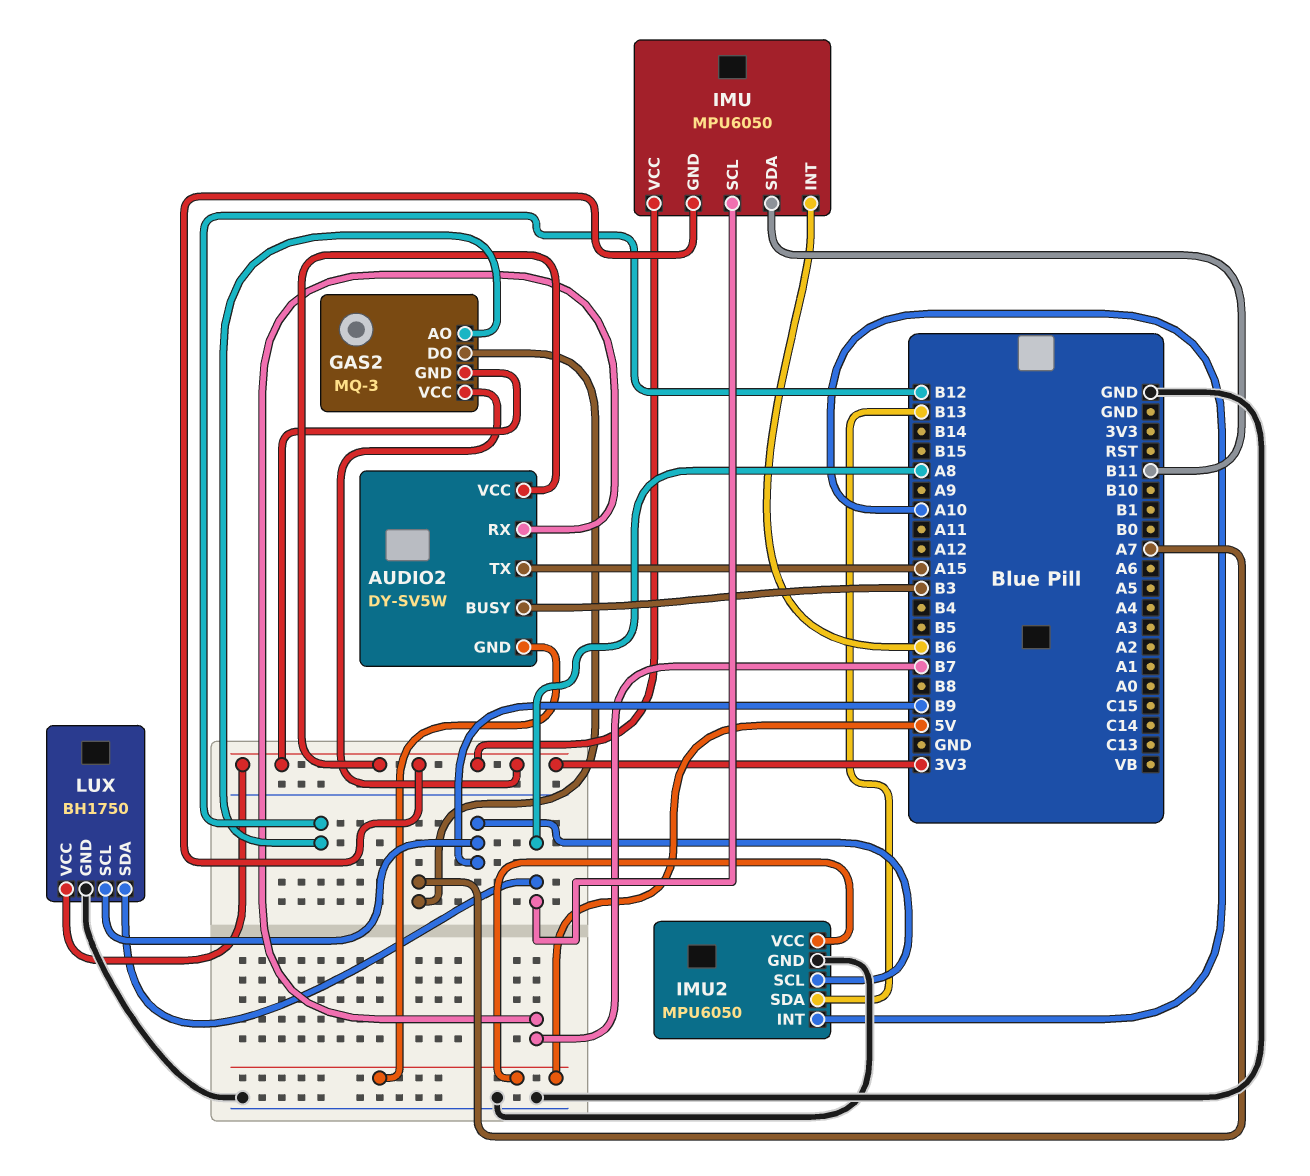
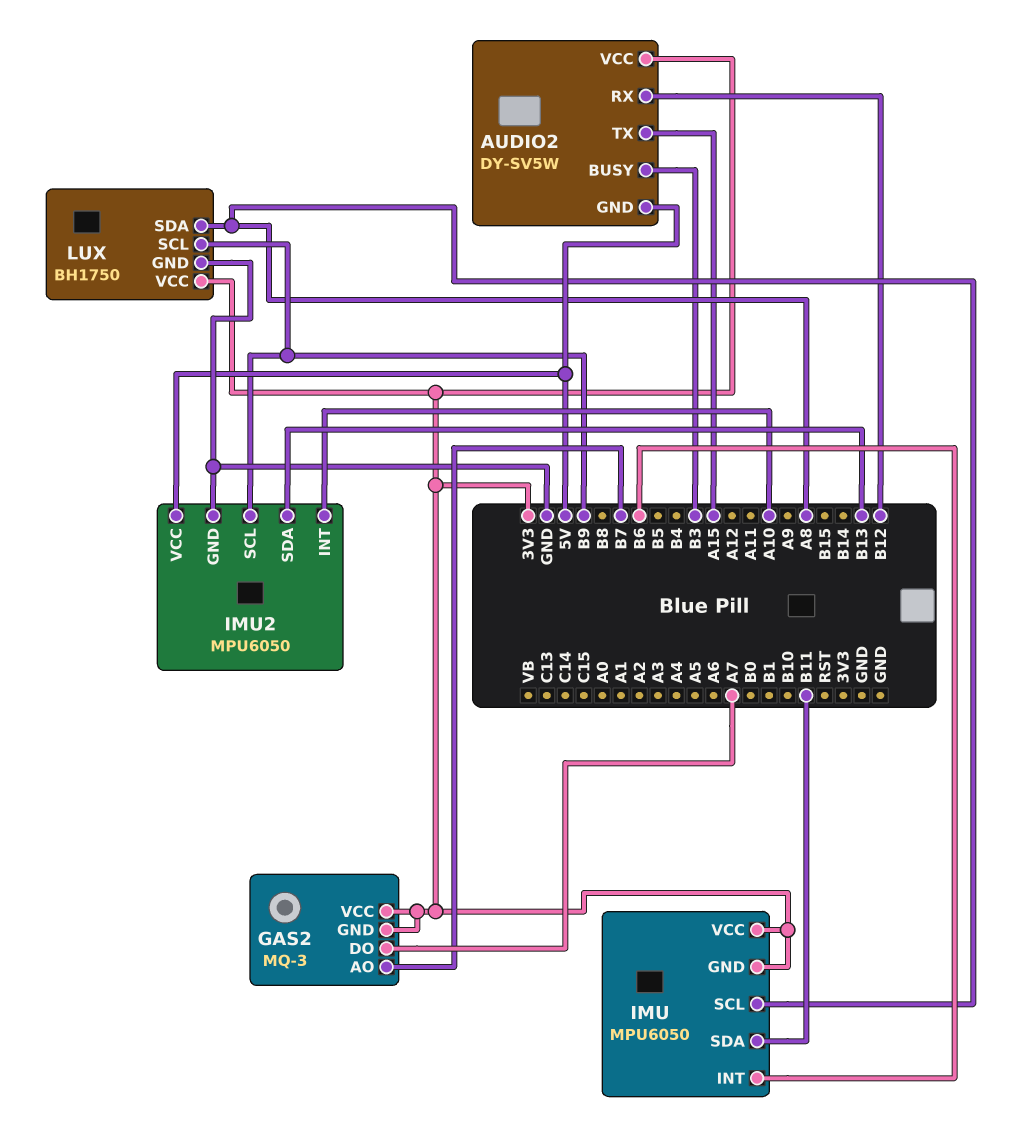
AUDIO2 pin RX: B7 -> B12
GAS2 pin AO: B12 -> B7

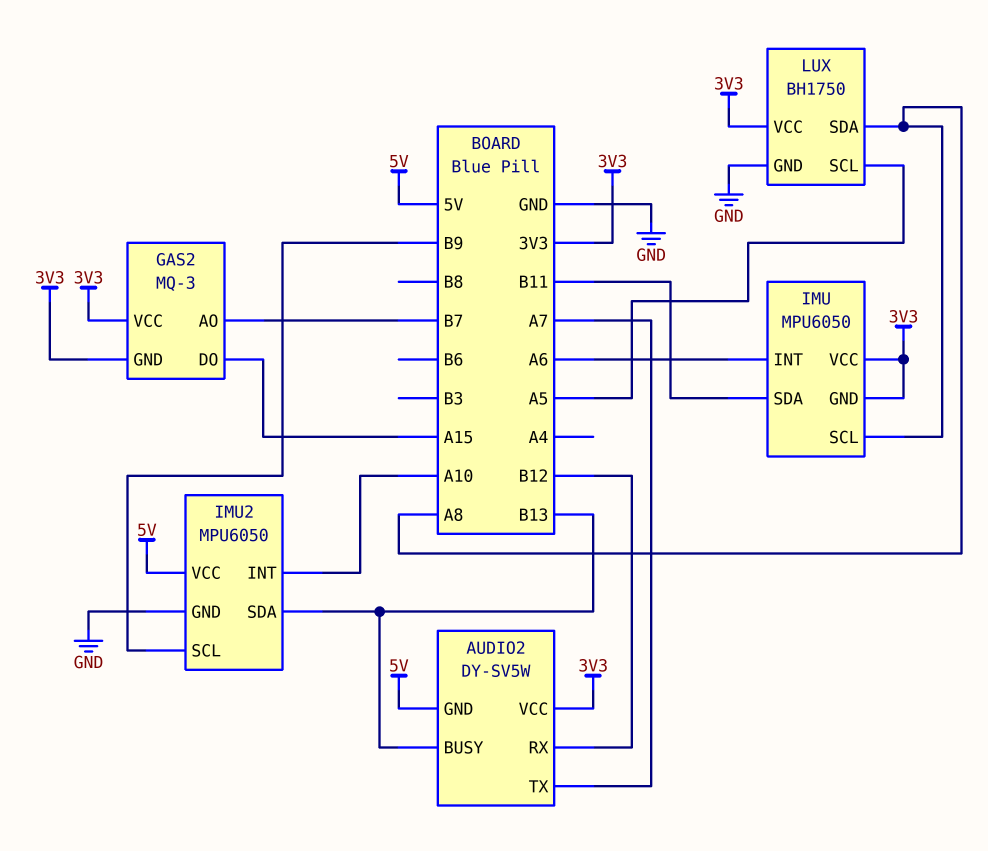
AUDIO2 pin BUSY: B3 -> B13
AUDIO2 pin TX: A15 -> A7
GAS2 pin DO: A7 -> A15
IMU pin INT: B6 -> A6
LUX pin SCL: B9 -> A5

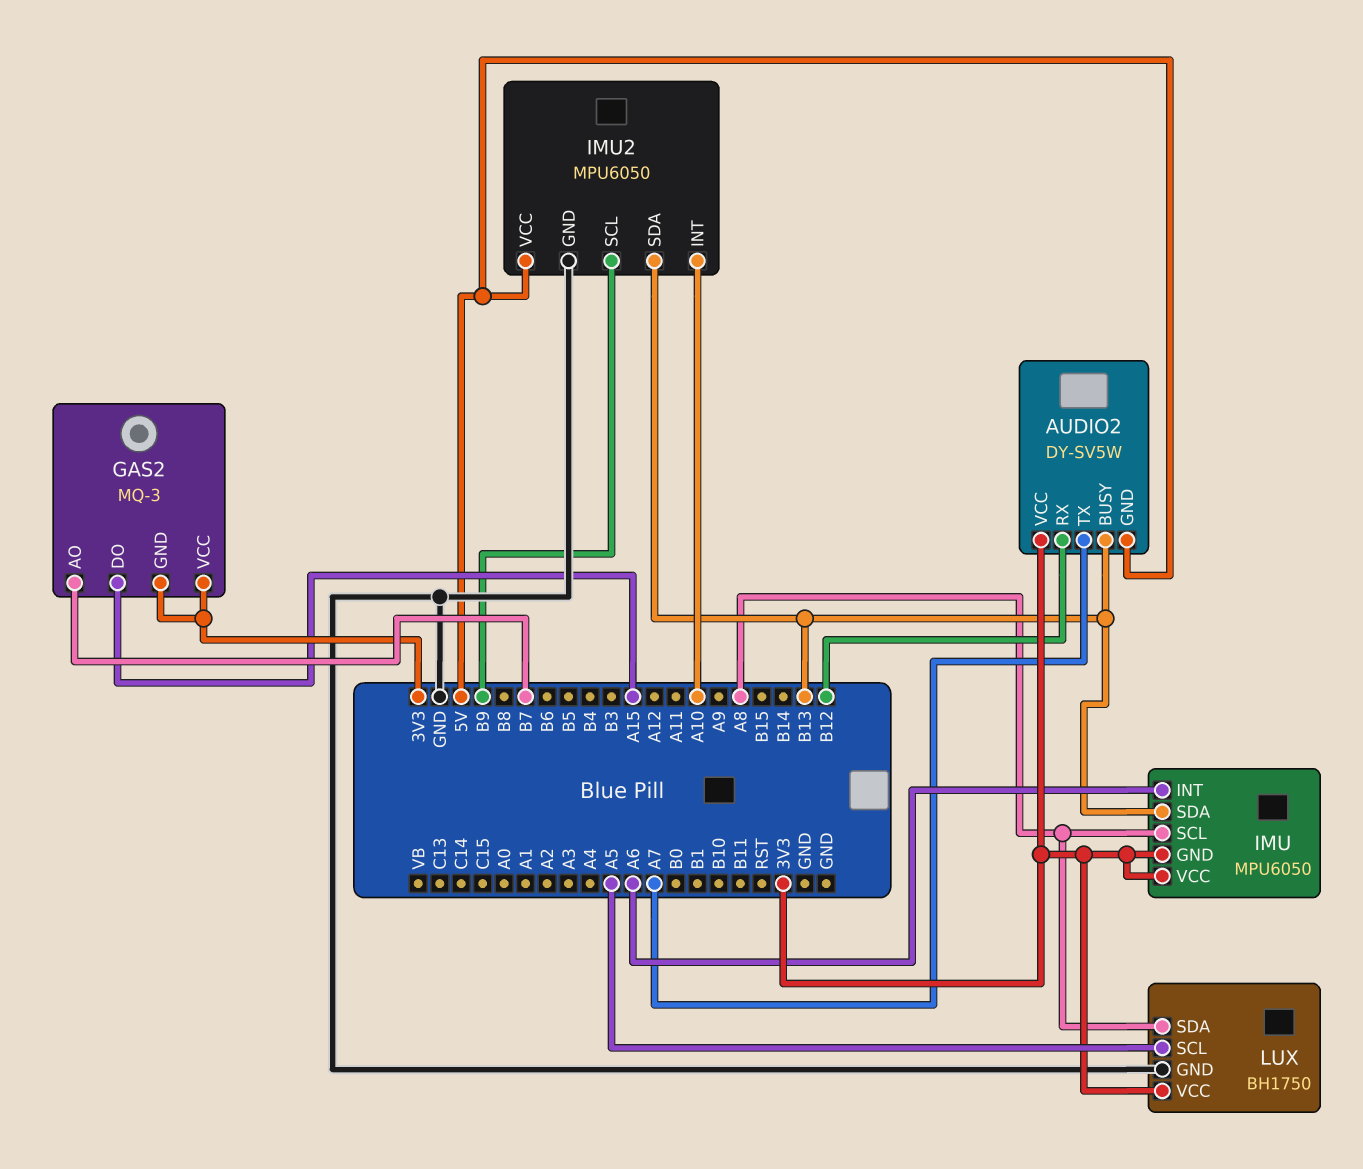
IMU pin SDA: B11 -> B13

